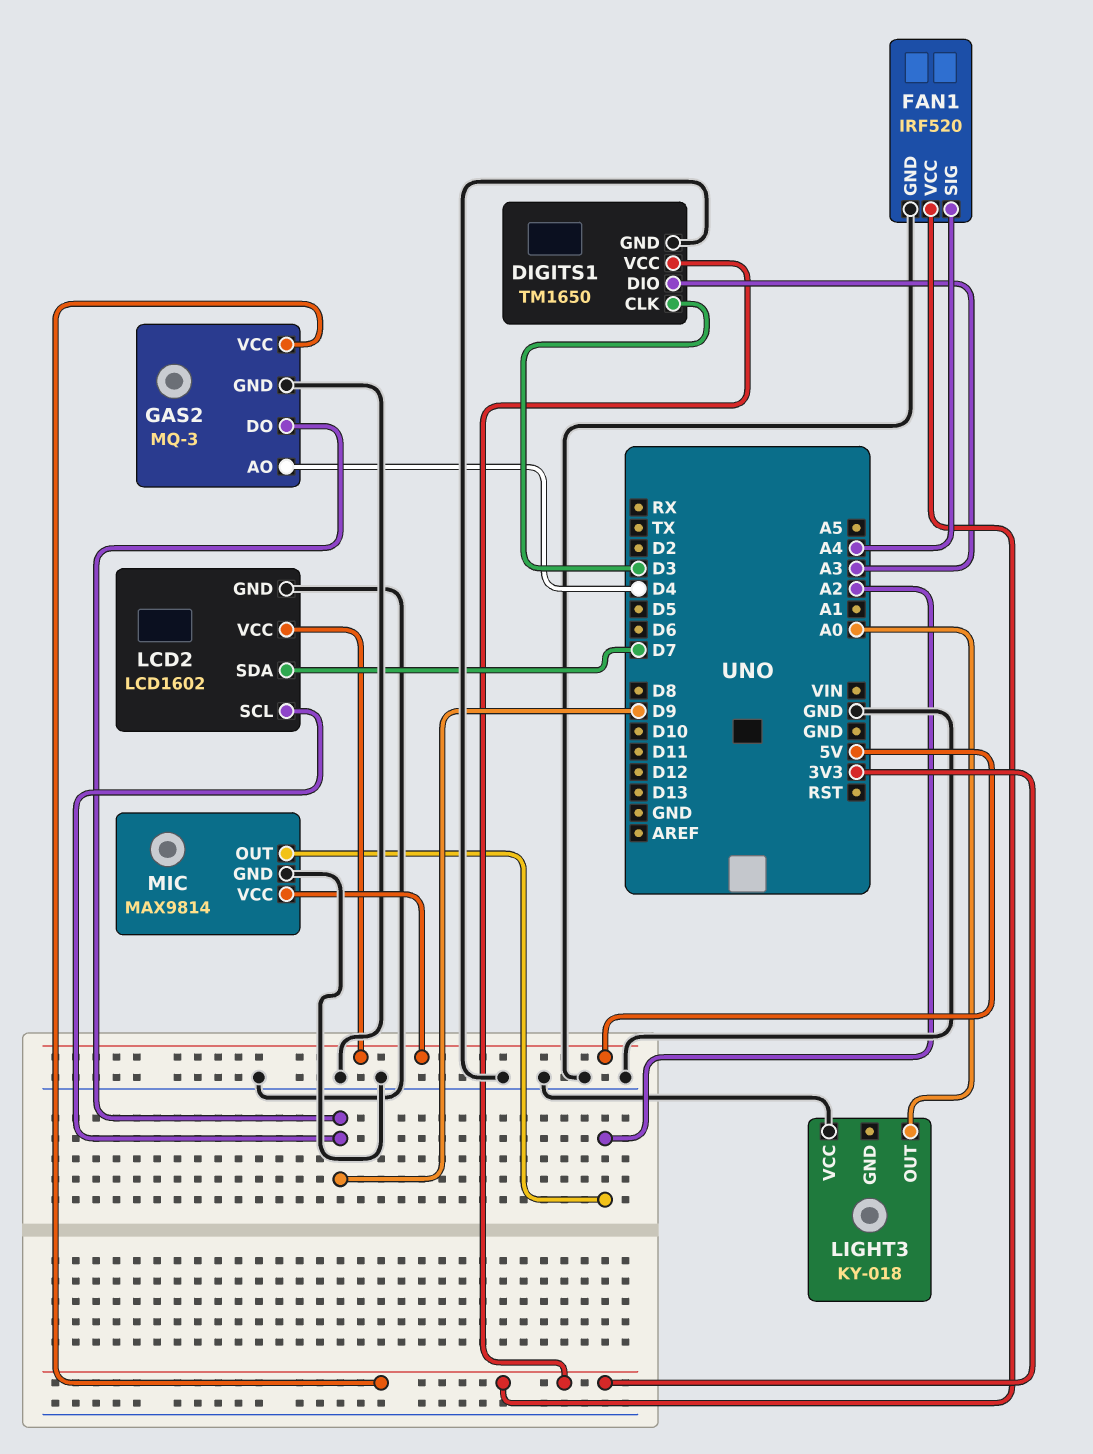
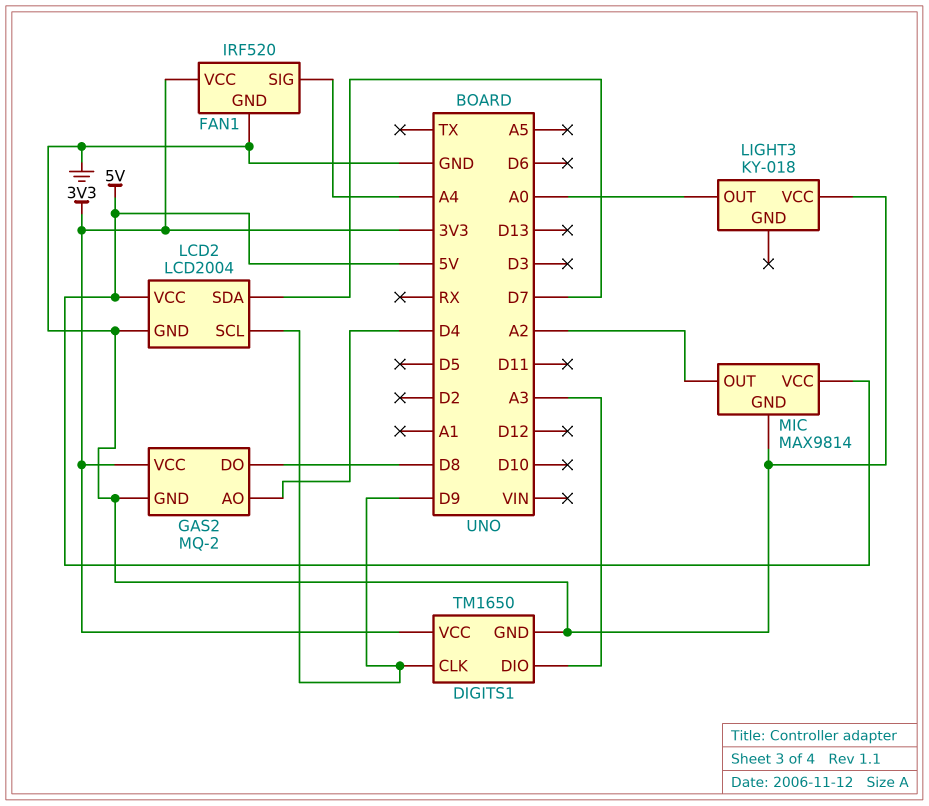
DIGITS1 pin CLK: D3 -> D9
GAS2: MQ-3 -> MQ-2
GAS2 pin DO: D9 -> D8
LCD2: LCD1602 -> LCD2004

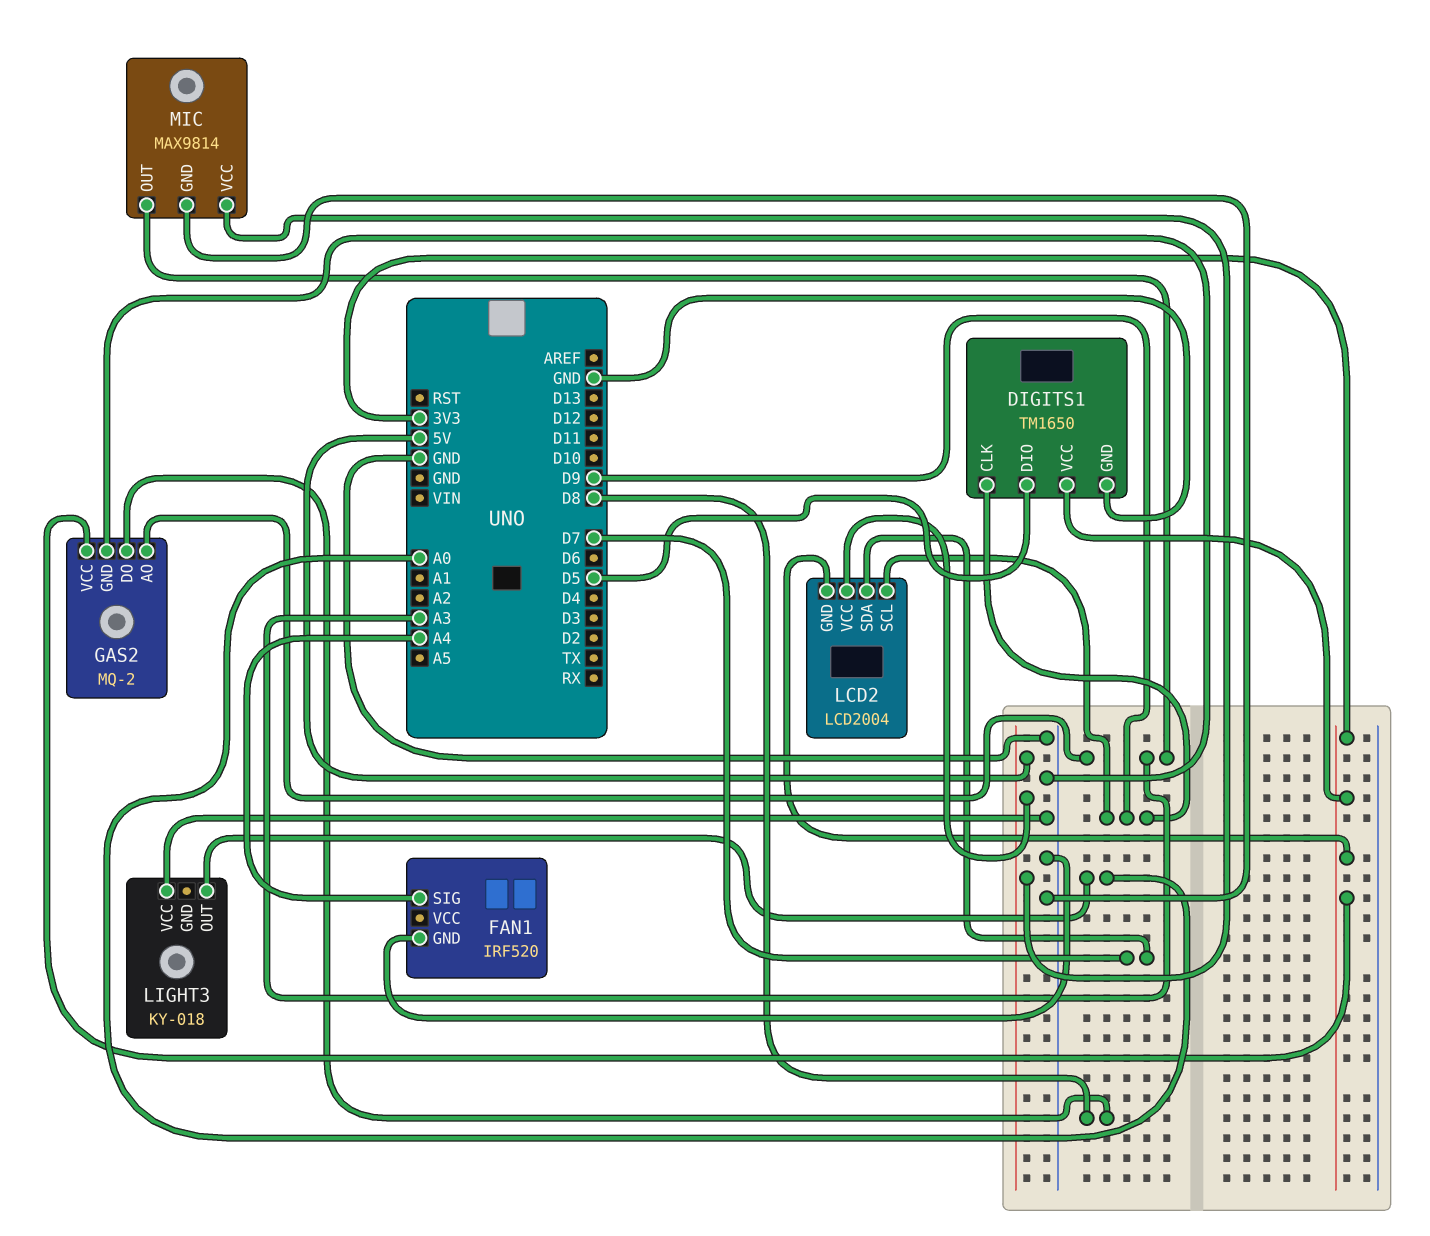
DIGITS1 pin DIO: A3 -> D5
FAN1 pin VCC: 3V3 -> none
GAS2 pin AO: D4 -> A3
LCD2 pin GND: GND -> 3V3
MIC pin OUT: A2 -> A3

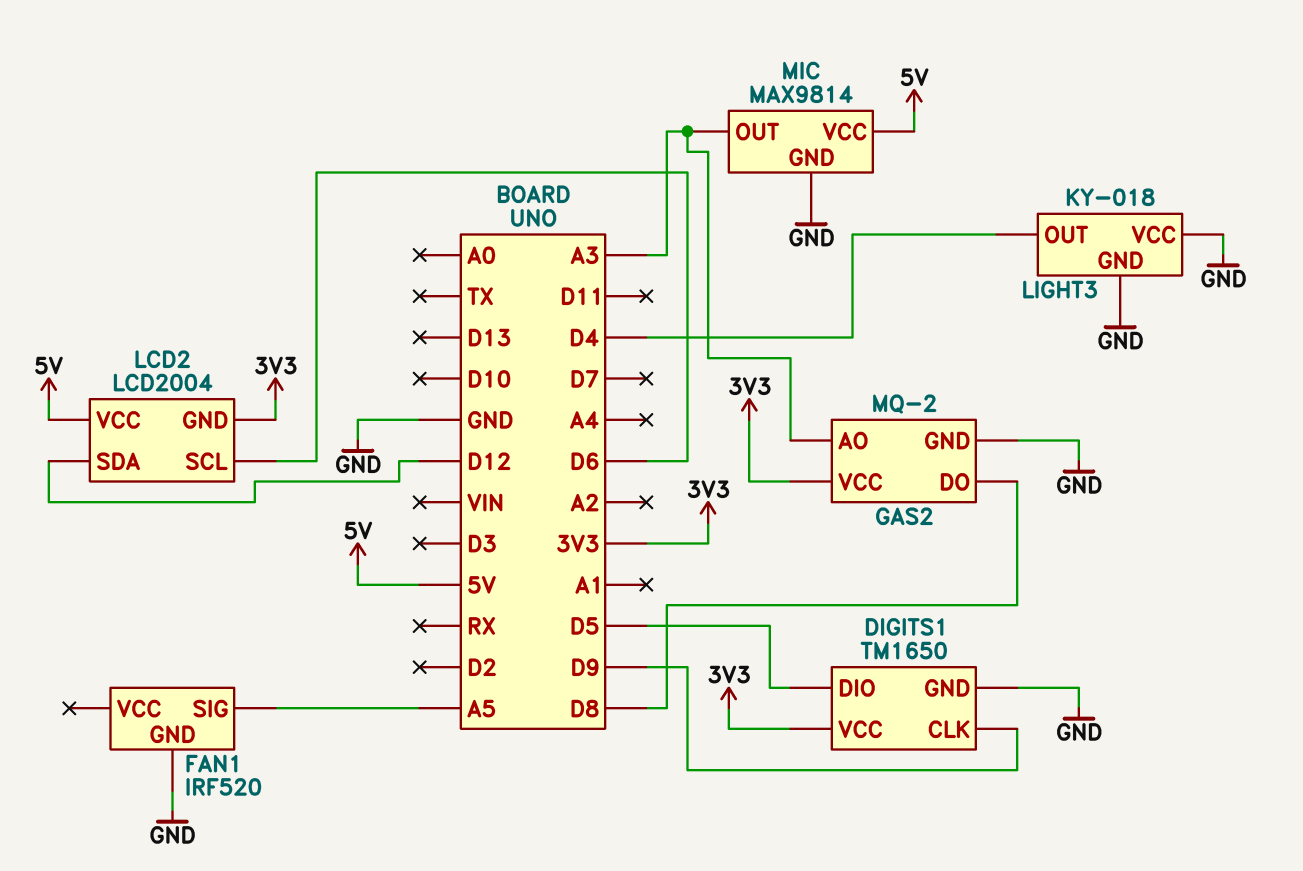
FAN1 pin SIG: A4 -> A5
LCD2 pin SCL: D9 -> D6
LCD2 pin SDA: D7 -> D12
LIGHT3 pin GND: none -> GND
LIGHT3 pin OUT: A0 -> D4

